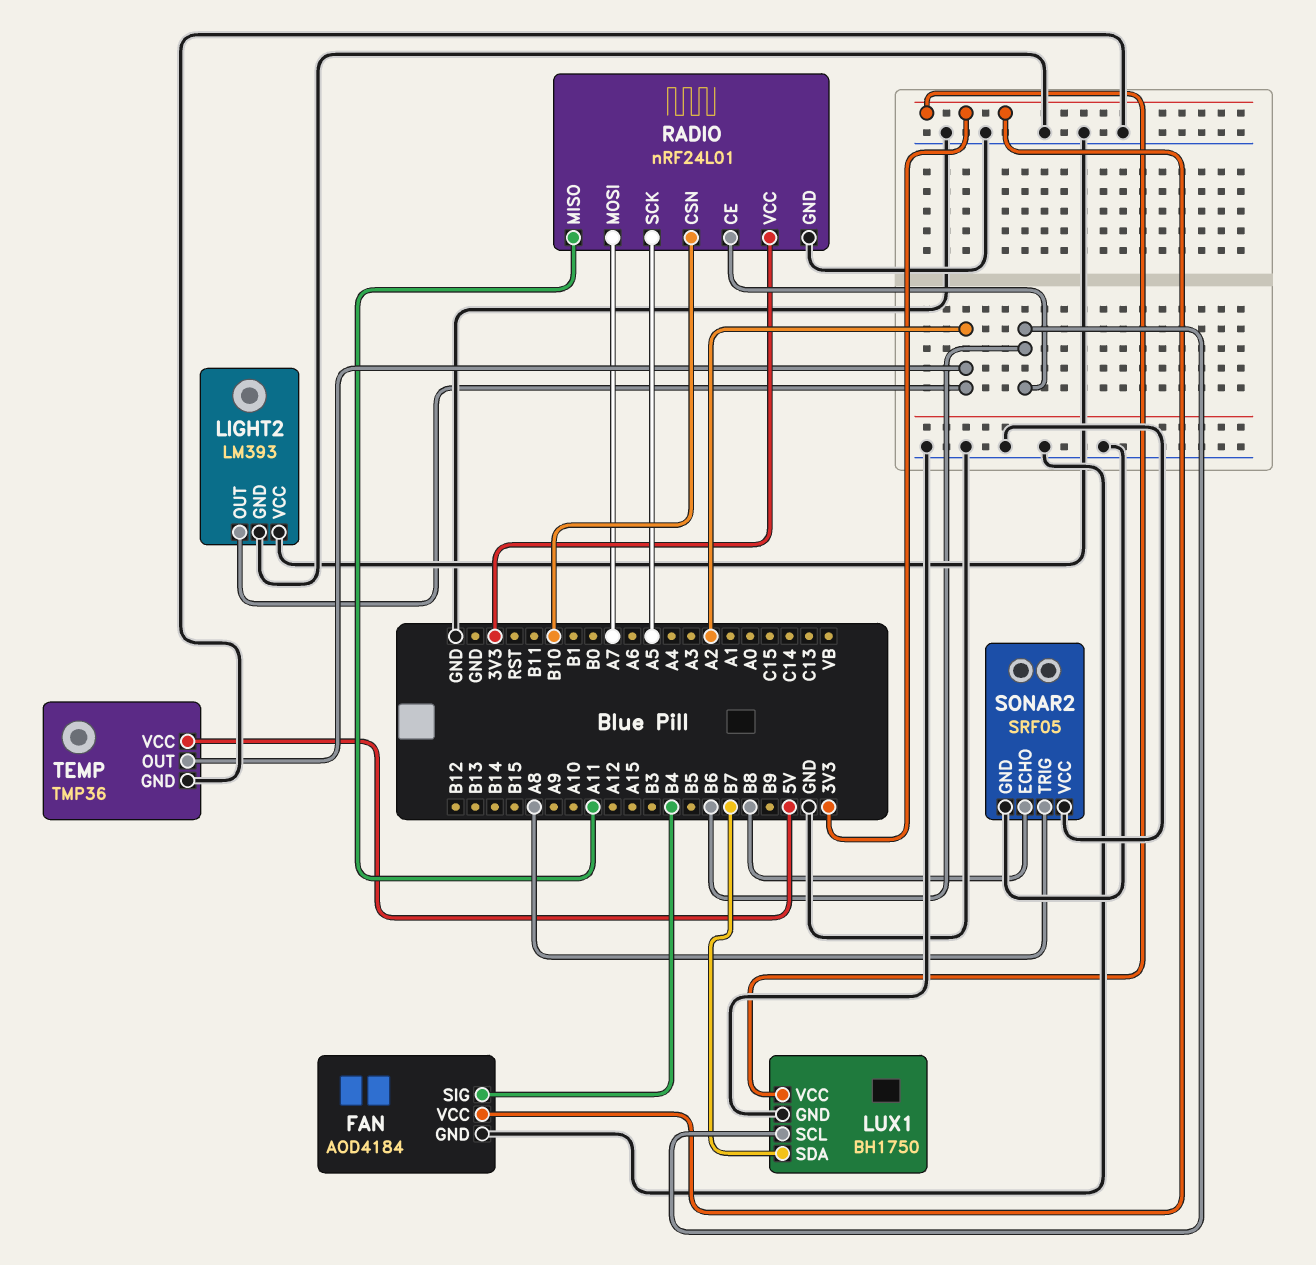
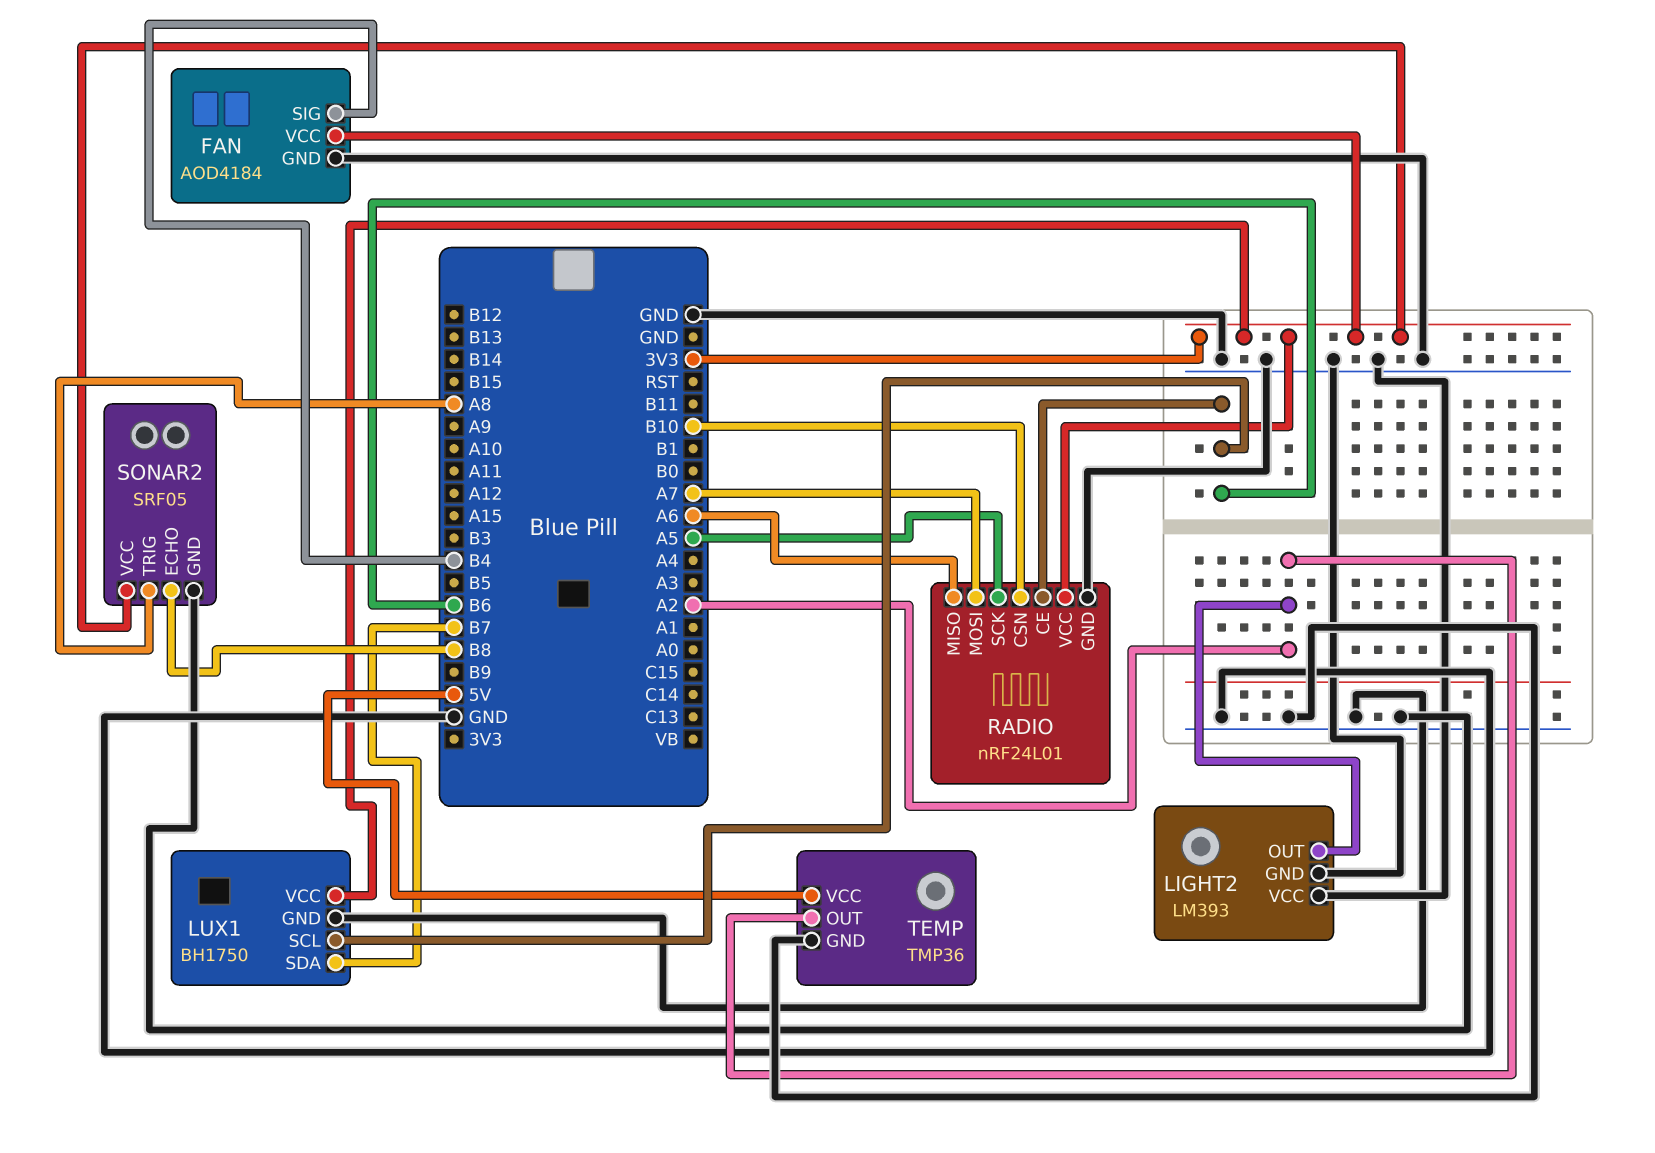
RADIO pin MISO: A11 -> A6
SONAR2 pin VCC: GND -> 3V3

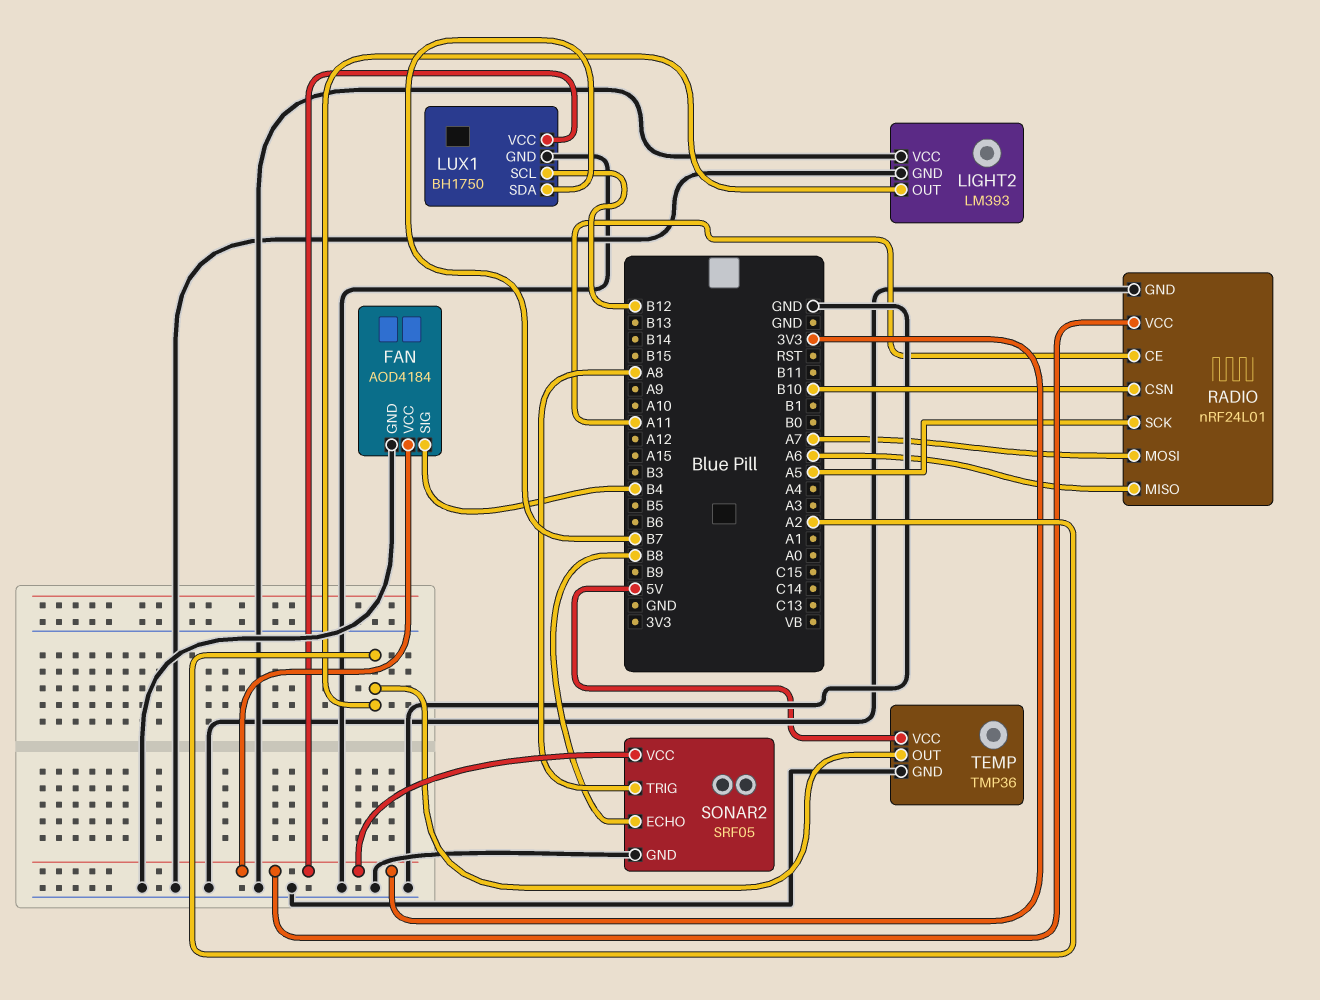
LUX1 pin SCL: B6 -> B12
RADIO pin CE: B6 -> A11

